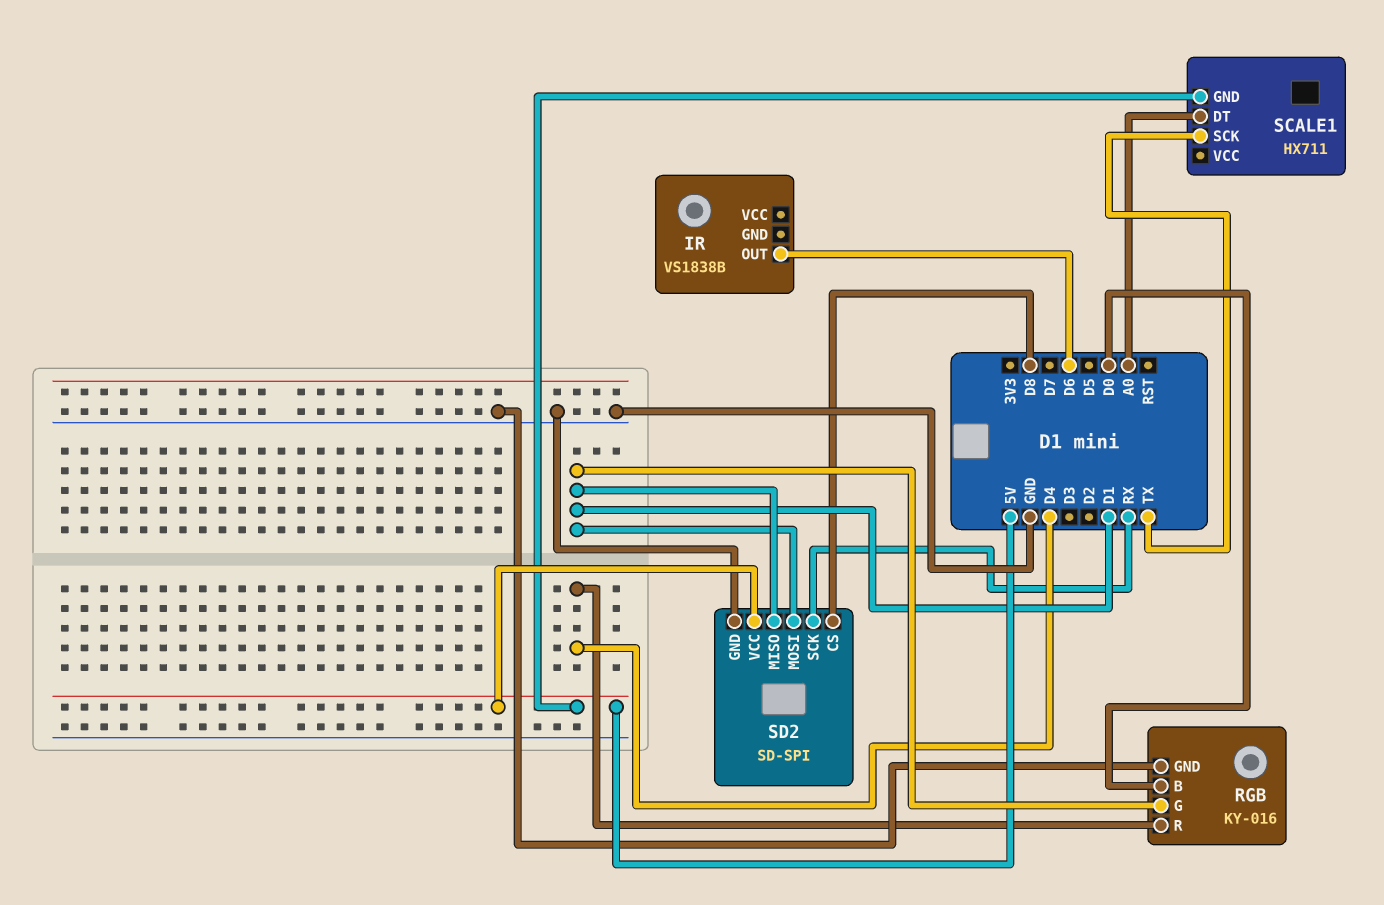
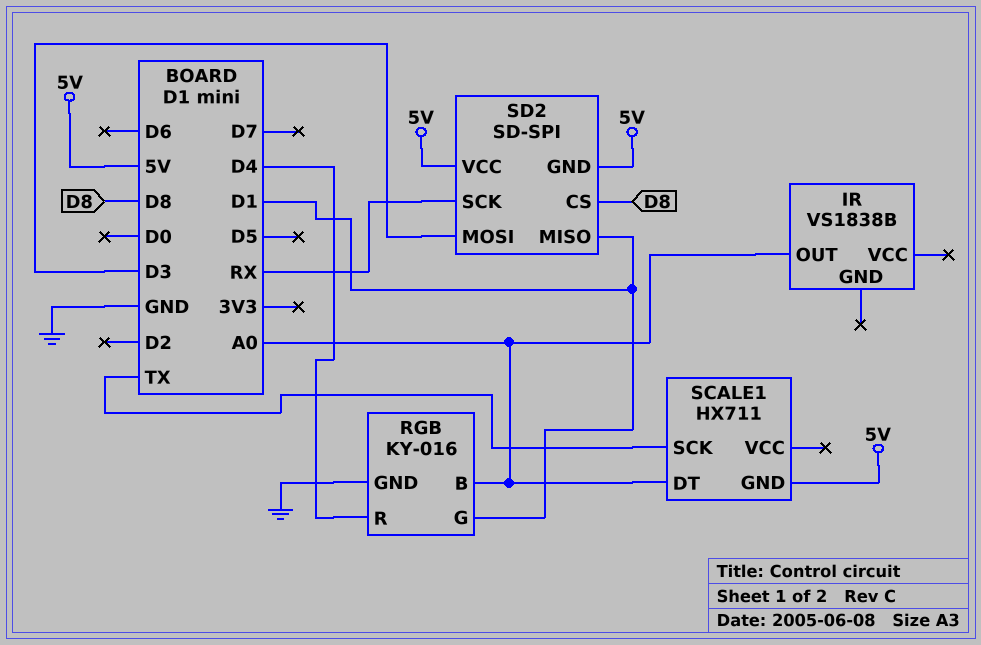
IR pin OUT: D6 -> A0
RGB pin B: D0 -> A0
SD2 pin GND: GND -> 5V
SD2 pin MOSI: D1 -> D3

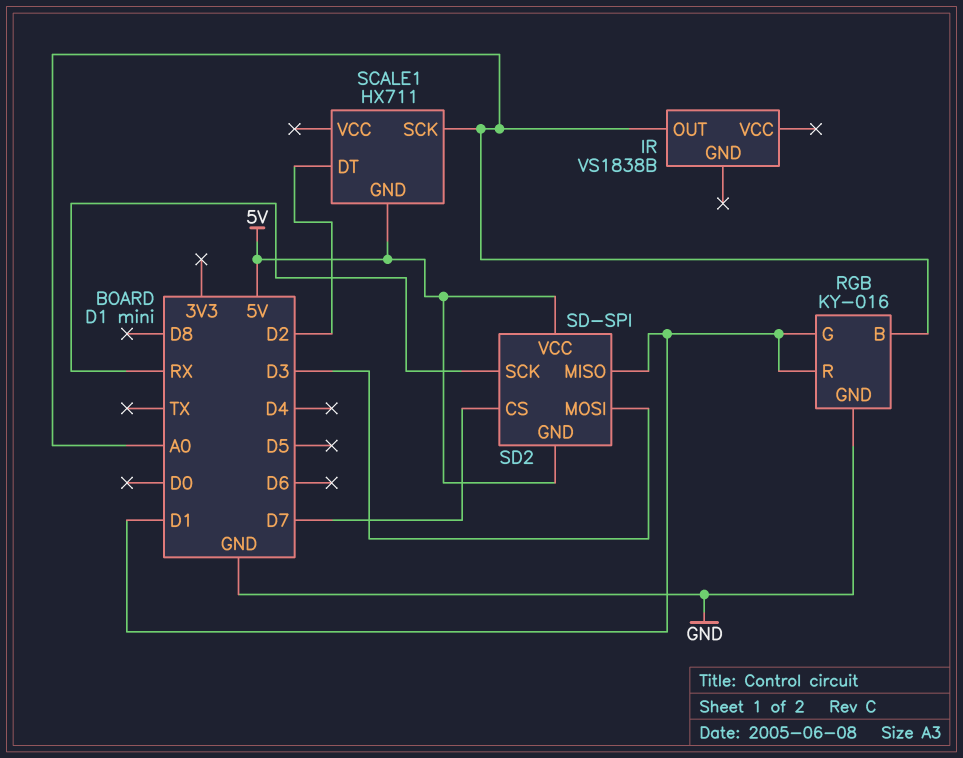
RGB pin R: D4 -> D1
SCALE1 pin DT: A0 -> D2
SCALE1 pin SCK: TX -> A0
SD2 pin CS: D8 -> D7

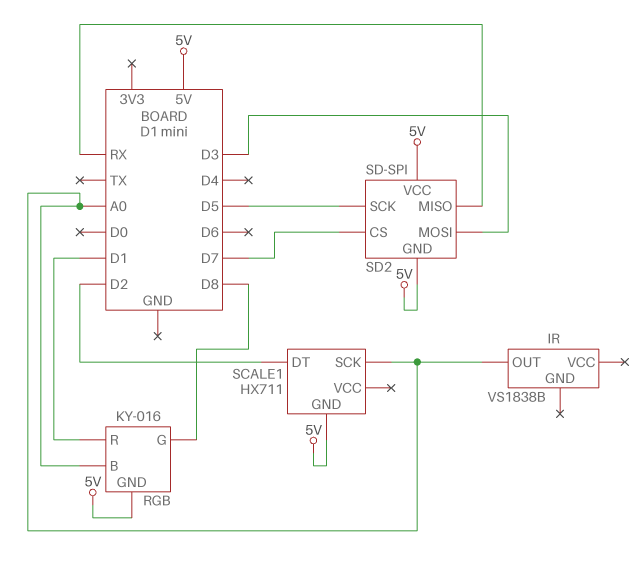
RGB pin G: D1 -> D8
RGB pin GND: GND -> 5V
SD2 pin MISO: D1 -> RX
SD2 pin SCK: RX -> D5

